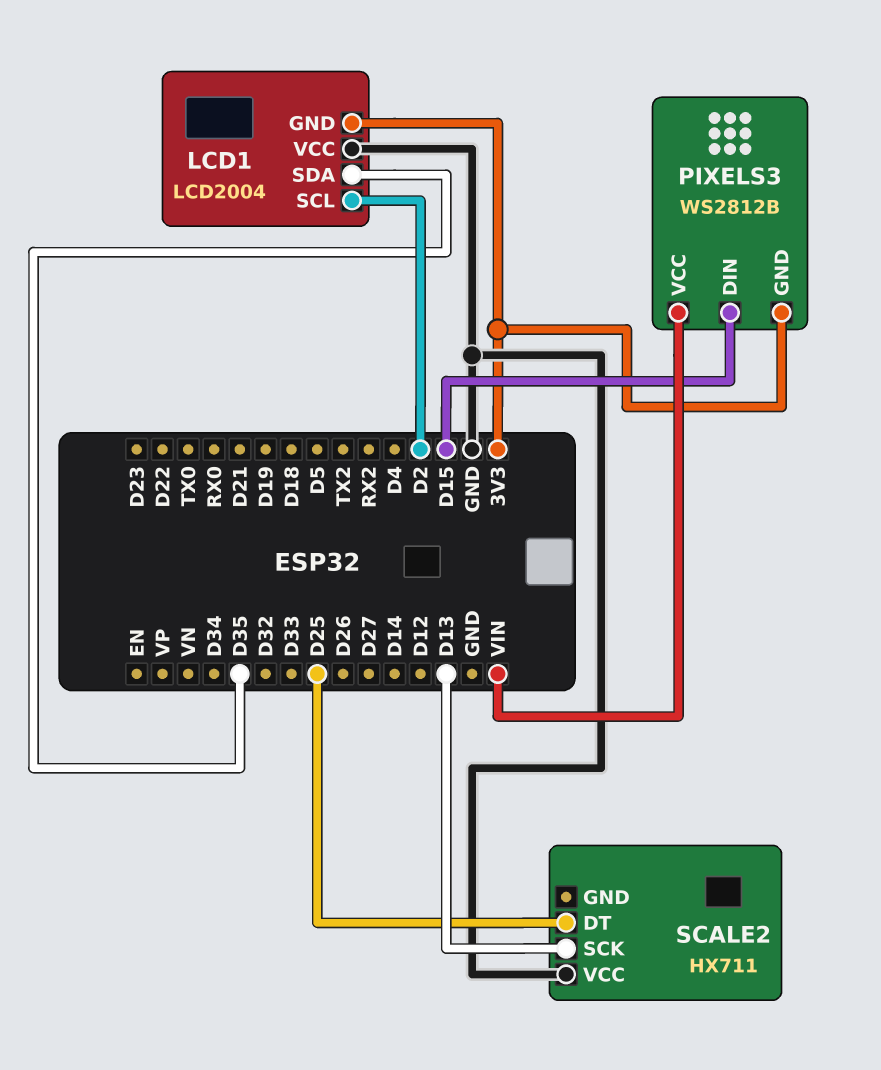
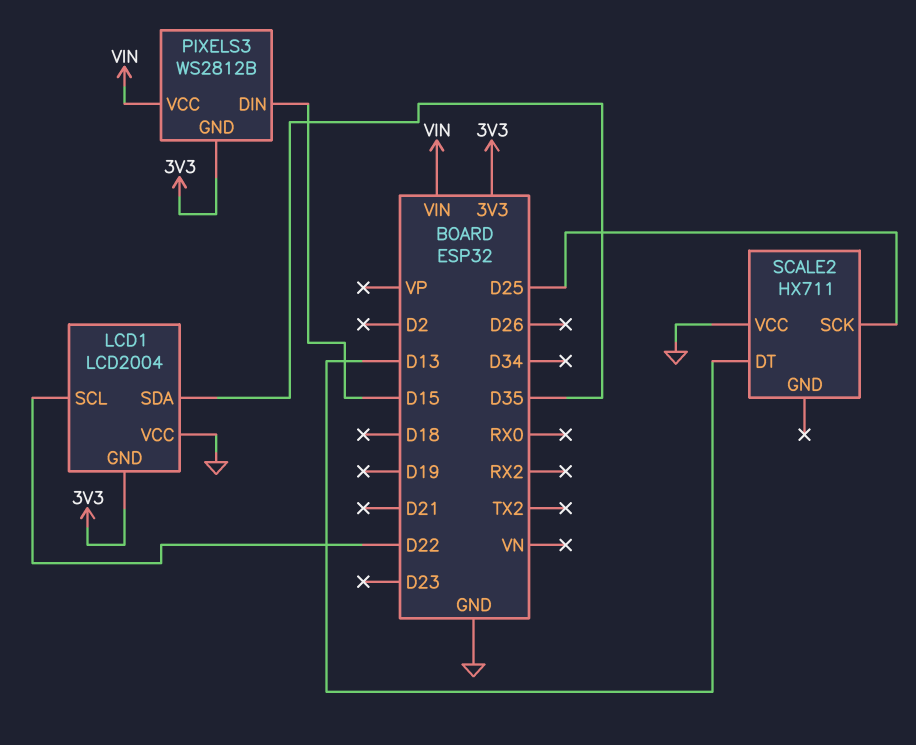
LCD1 pin SCL: D2 -> D22
SCALE2 pin DT: D25 -> D13
SCALE2 pin SCK: D13 -> D25

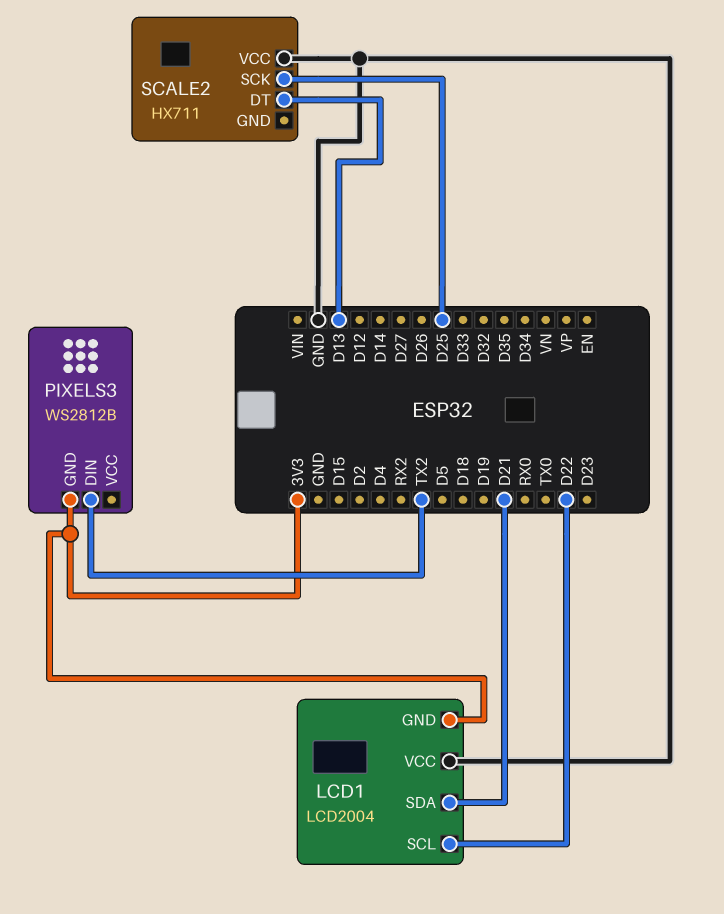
LCD1 pin SDA: D35 -> D21
PIXELS3 pin DIN: D15 -> TX2
PIXELS3 pin VCC: VIN -> none

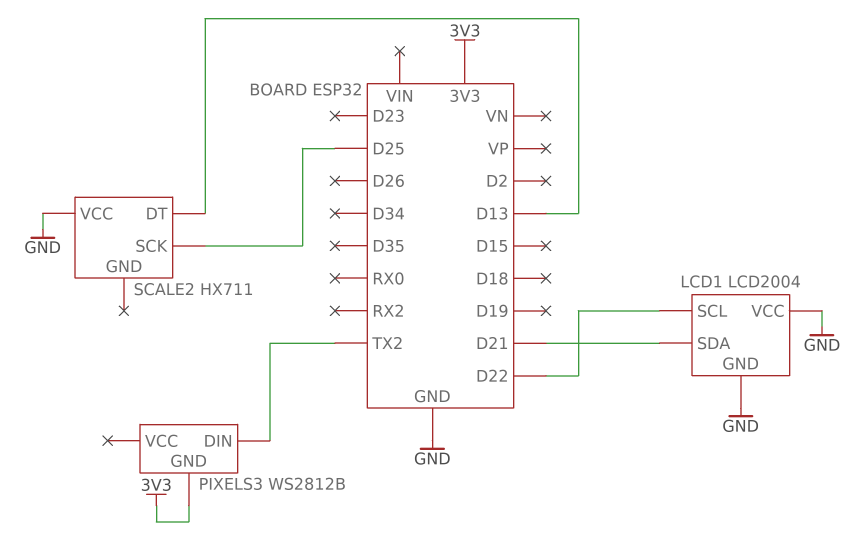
LCD1 pin GND: 3V3 -> GND

